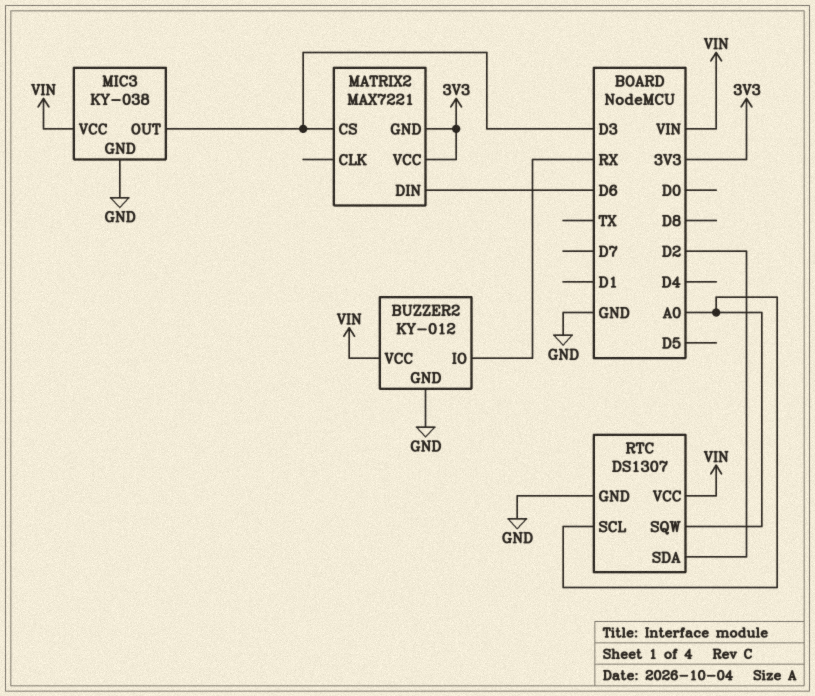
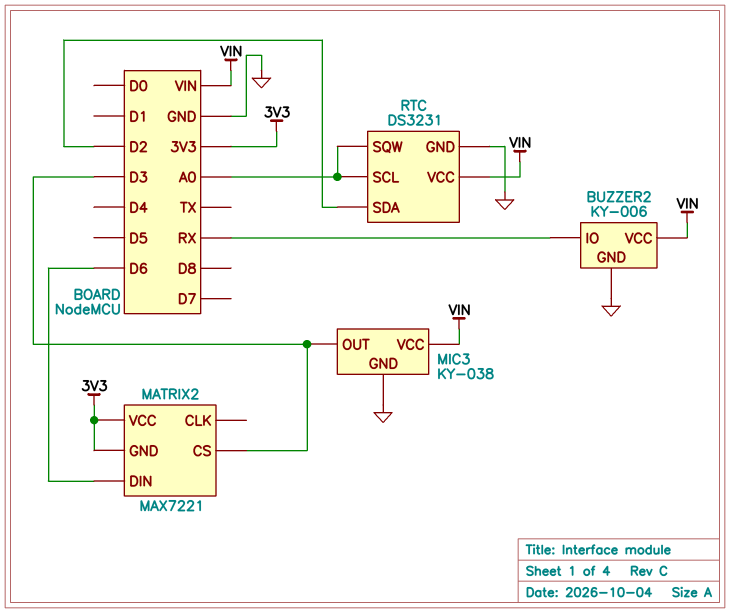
BUZZER2: KY-012 -> KY-006
RTC: DS1307 -> DS3231

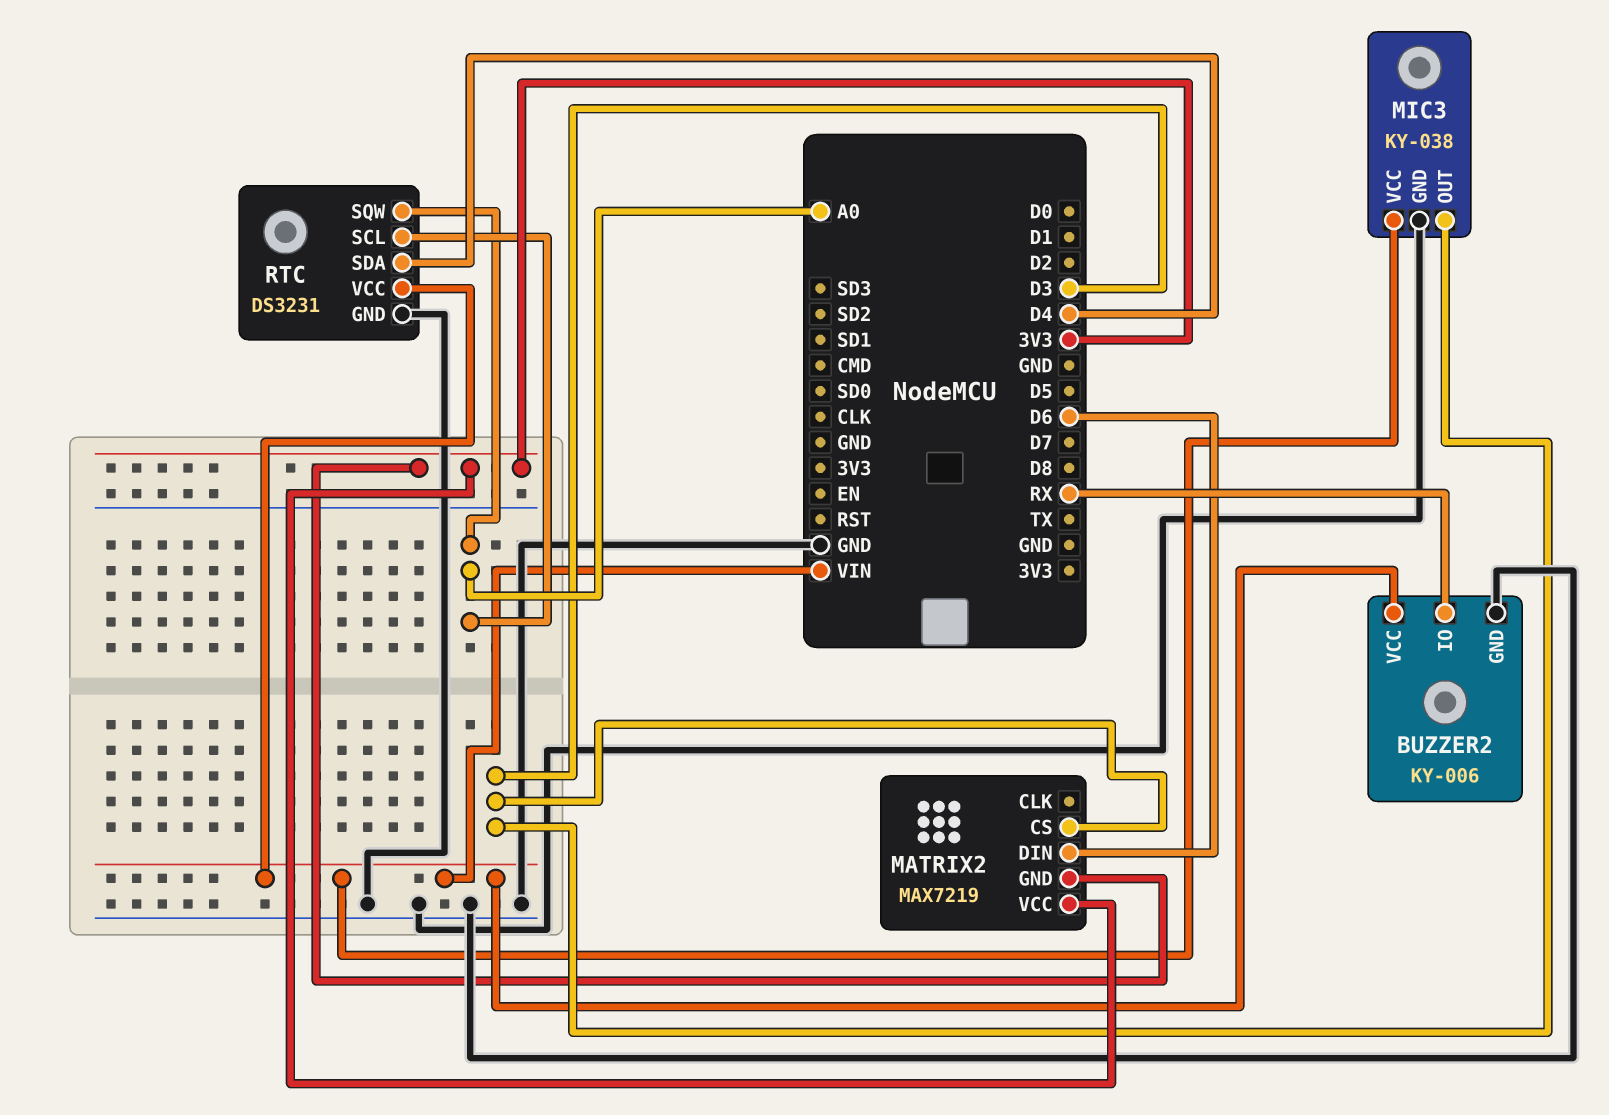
MATRIX2: MAX7221 -> MAX7219
RTC pin SDA: D2 -> D4

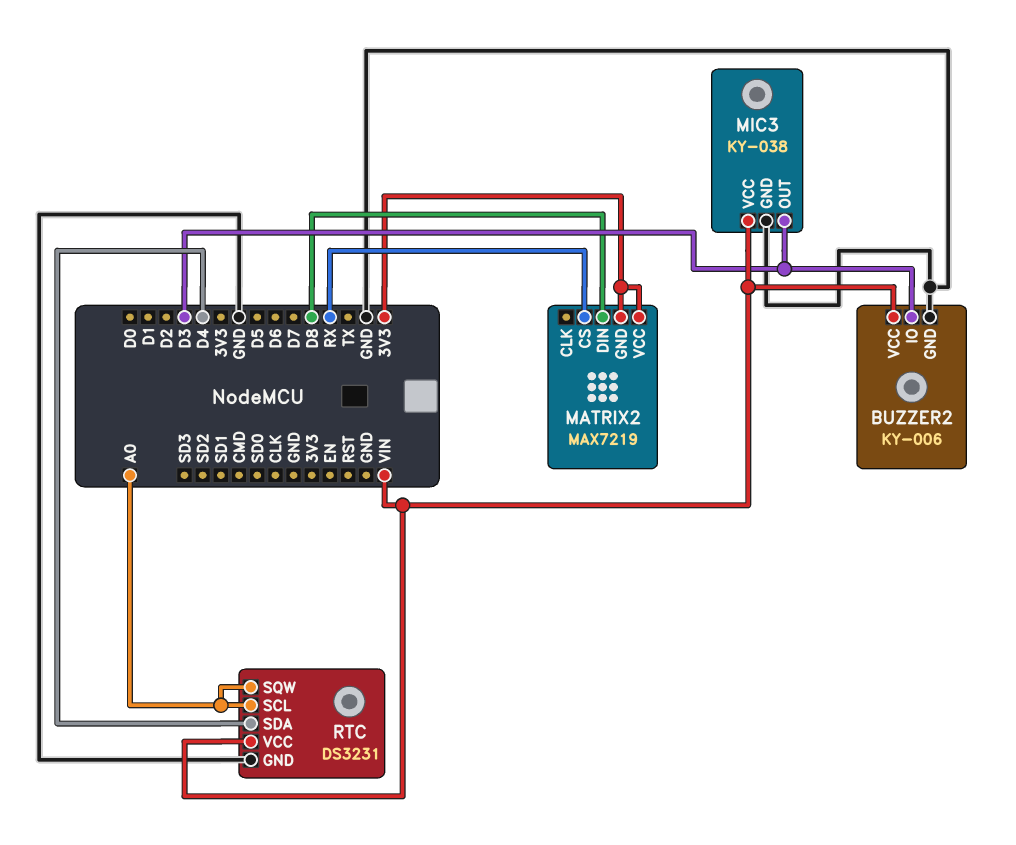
BUZZER2 pin IO: RX -> D3
MATRIX2 pin CS: D3 -> RX
MATRIX2 pin DIN: D6 -> D8

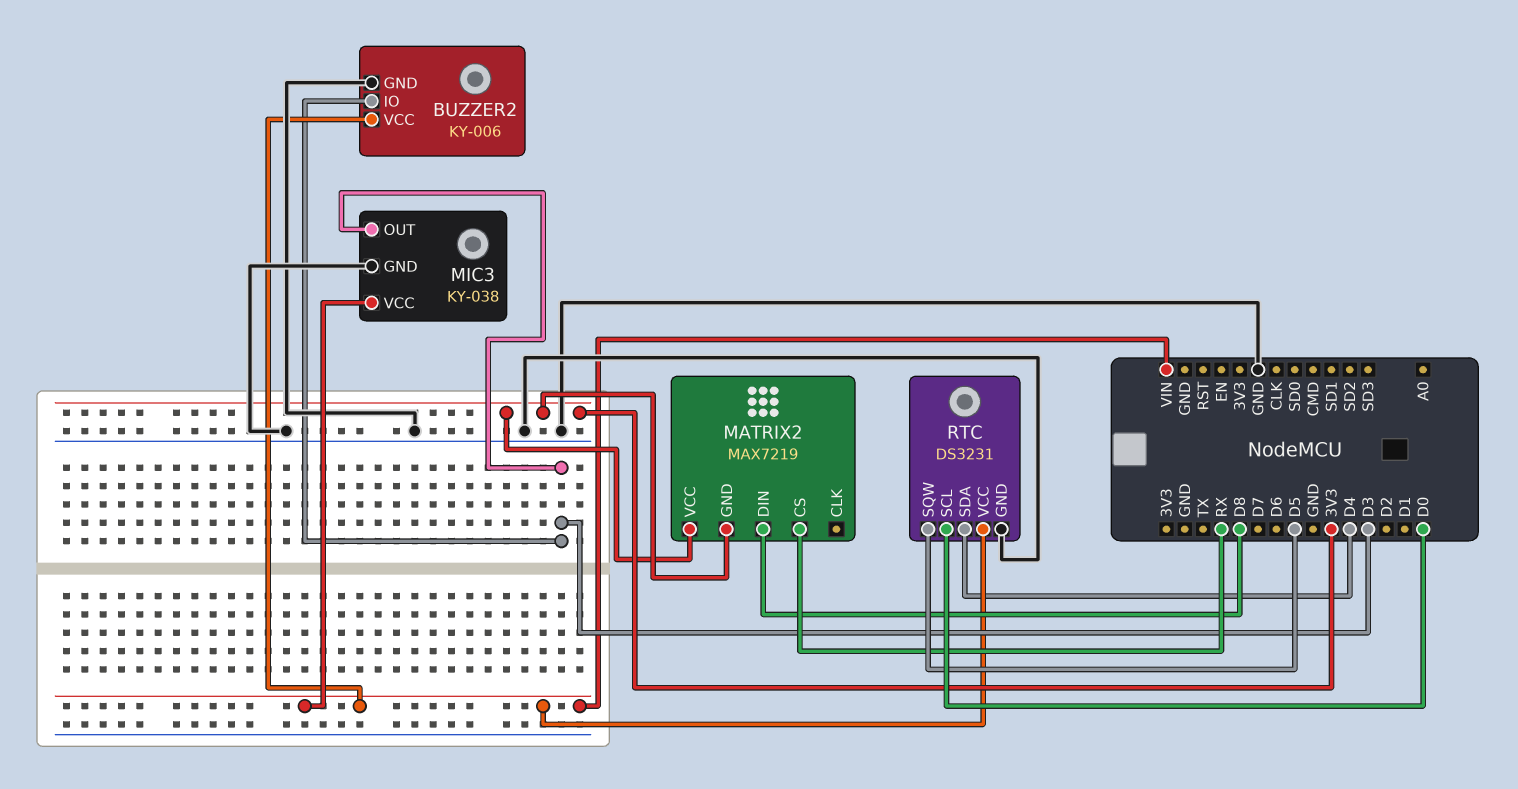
RTC pin SCL: A0 -> D0
RTC pin SQW: A0 -> D5

